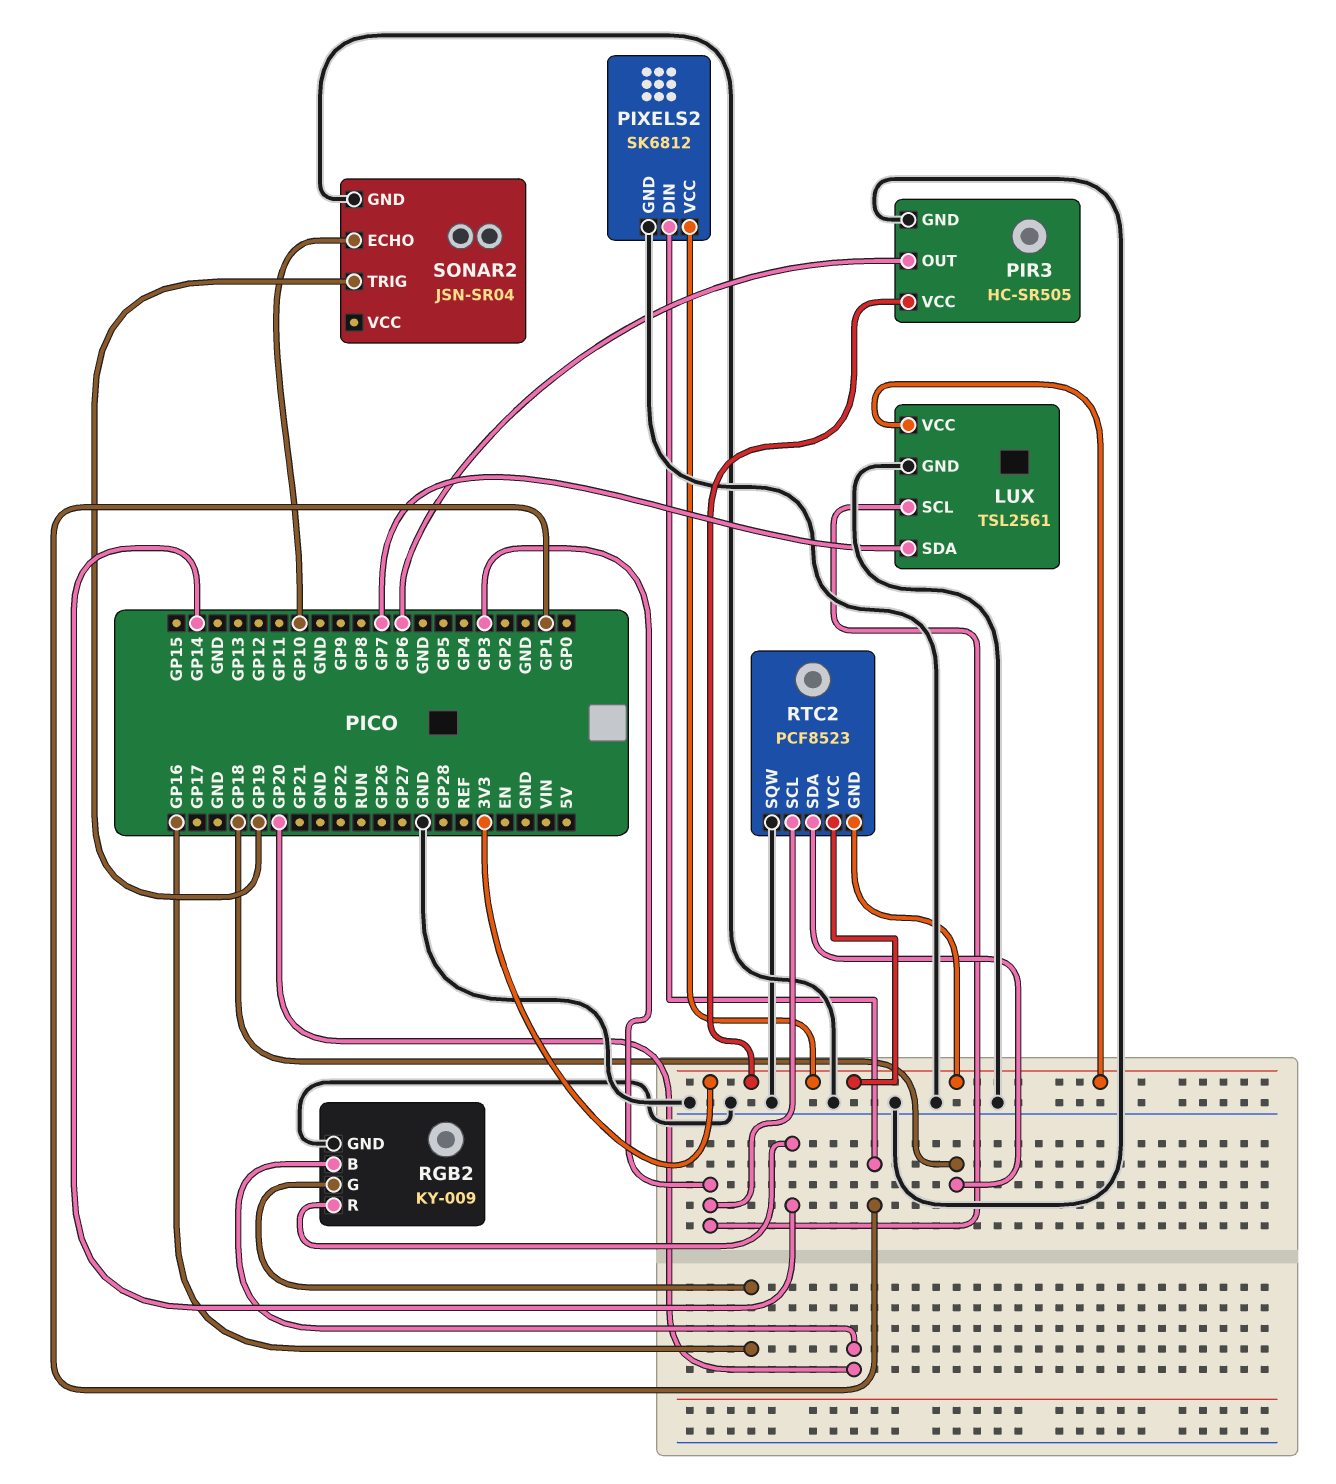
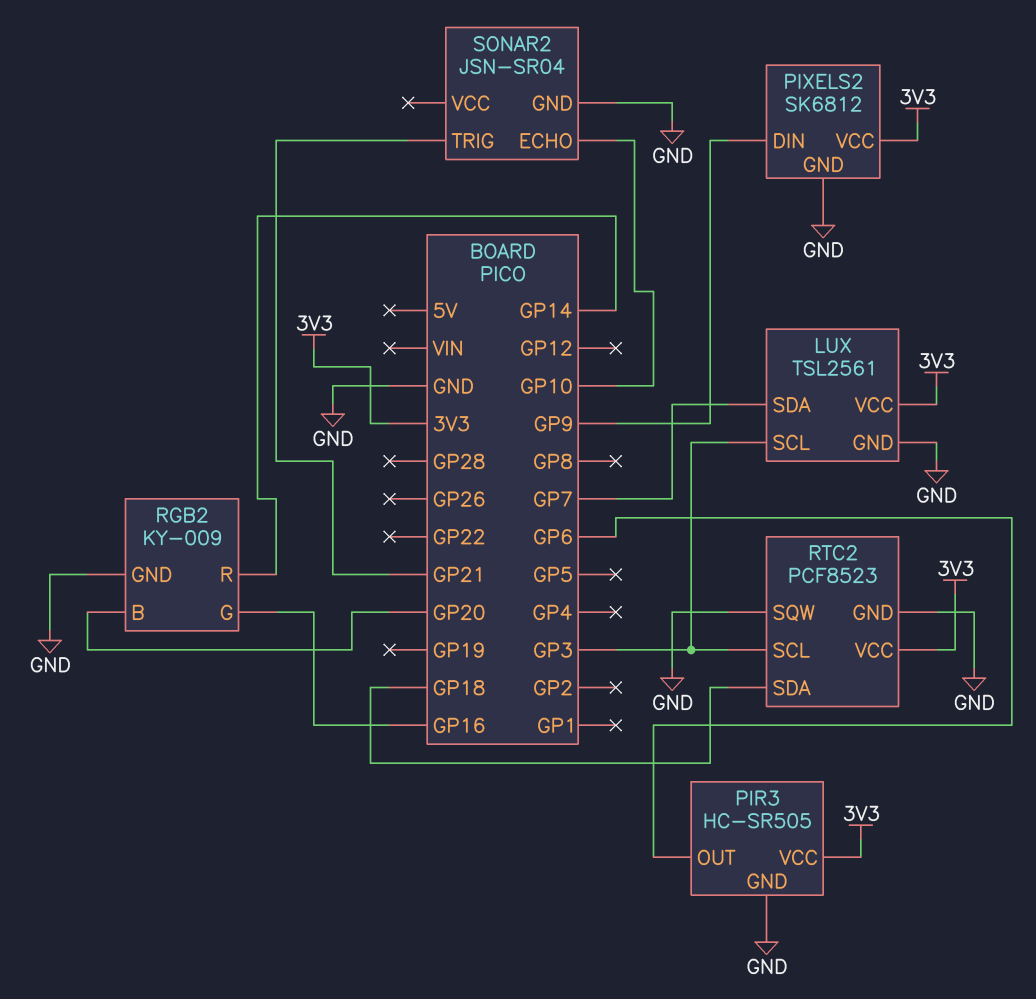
PIXELS2 pin DIN: GP1 -> GP9
RTC2 pin GND: 3V3 -> GND
SONAR2 pin TRIG: GP19 -> GP21

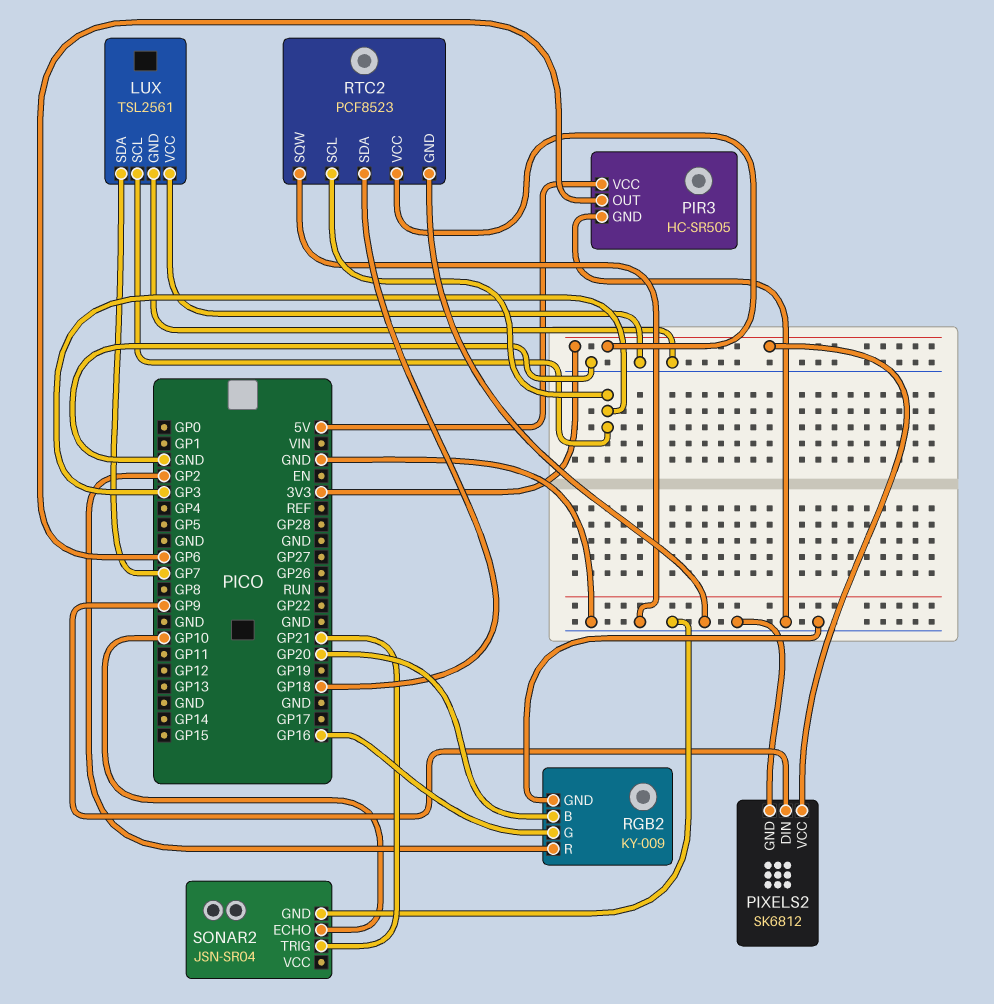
LUX pin VCC: 3V3 -> GND
PIR3 pin VCC: 3V3 -> 5V
RGB2 pin R: GP14 -> GP2

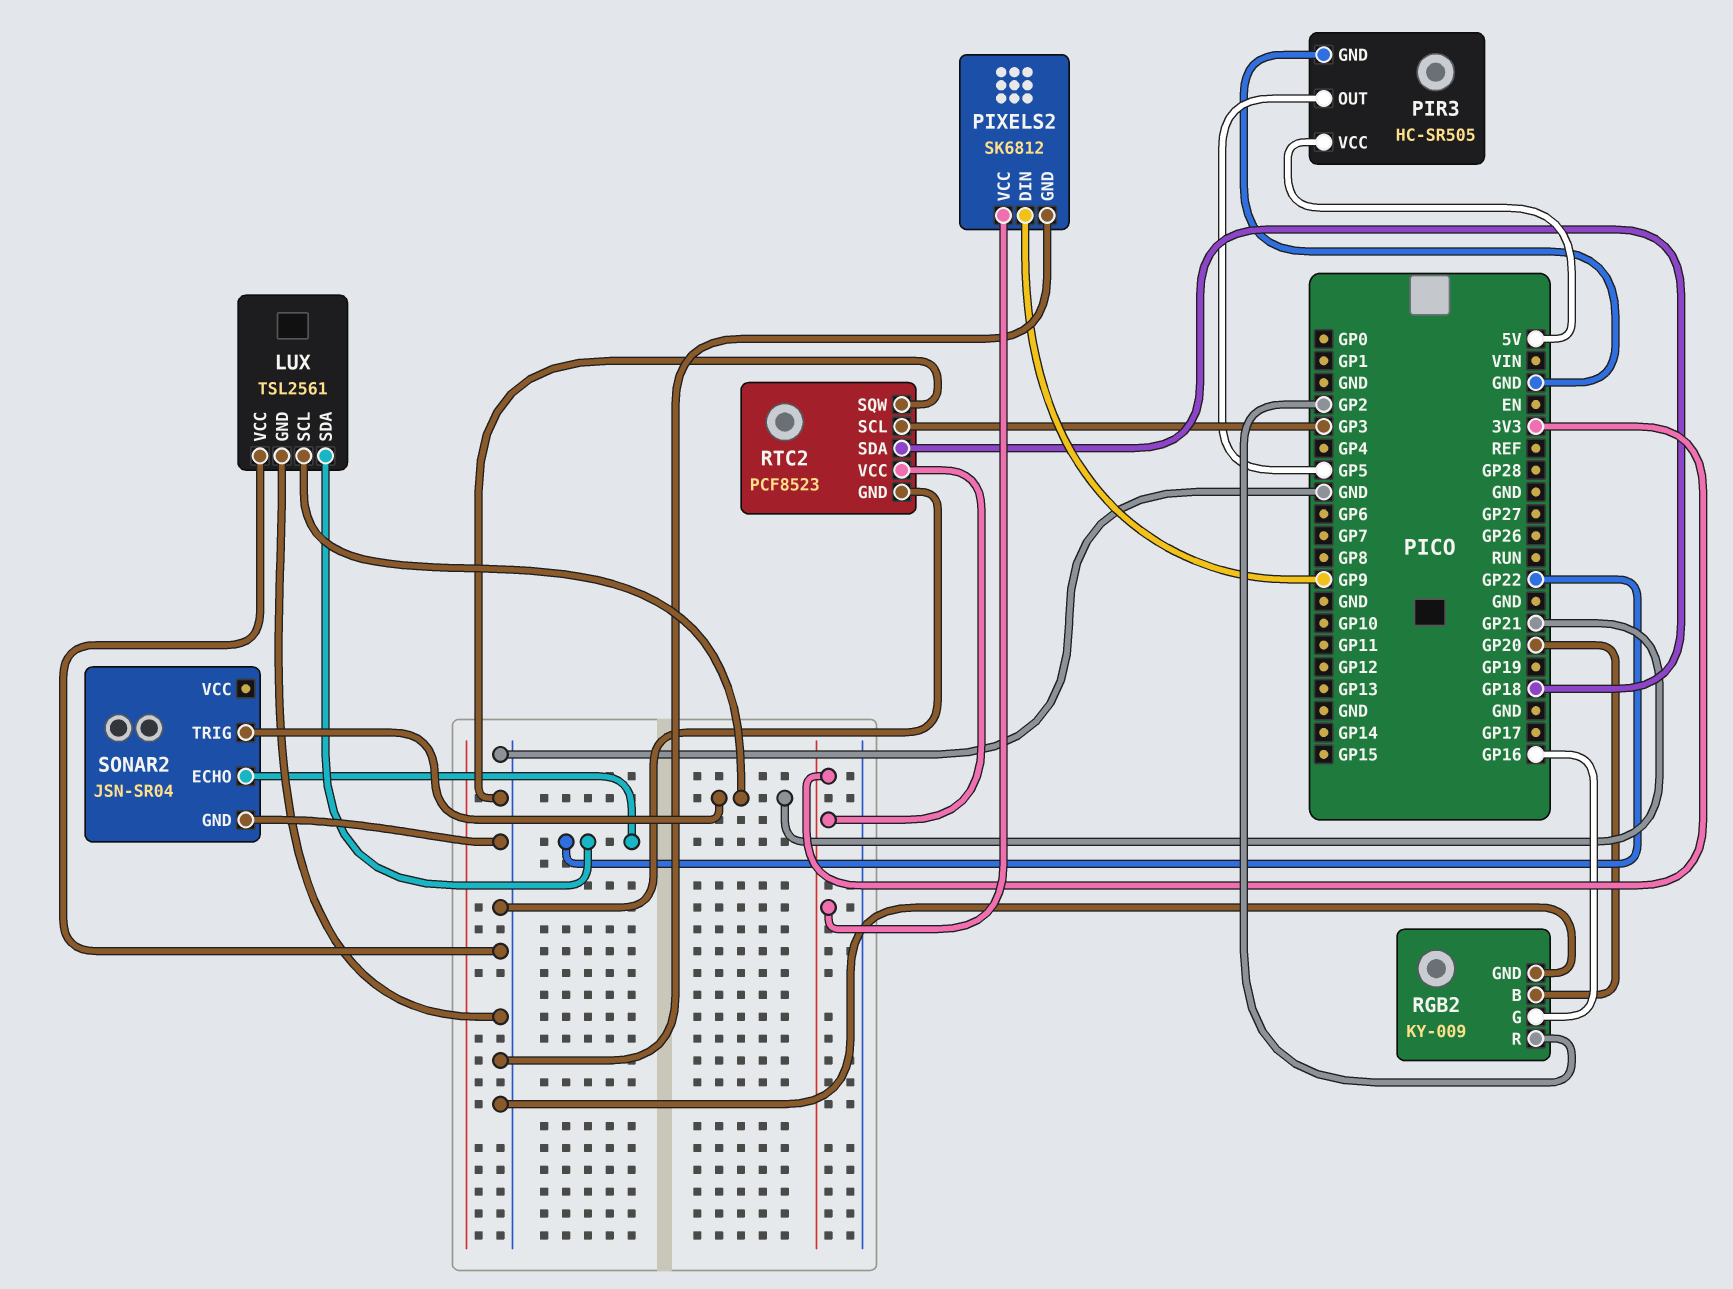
LUX pin SCL: GP3 -> GP21
LUX pin SDA: GP7 -> GP22
PIR3 pin OUT: GP6 -> GP5
SONAR2 pin ECHO: GP10 -> GP22

